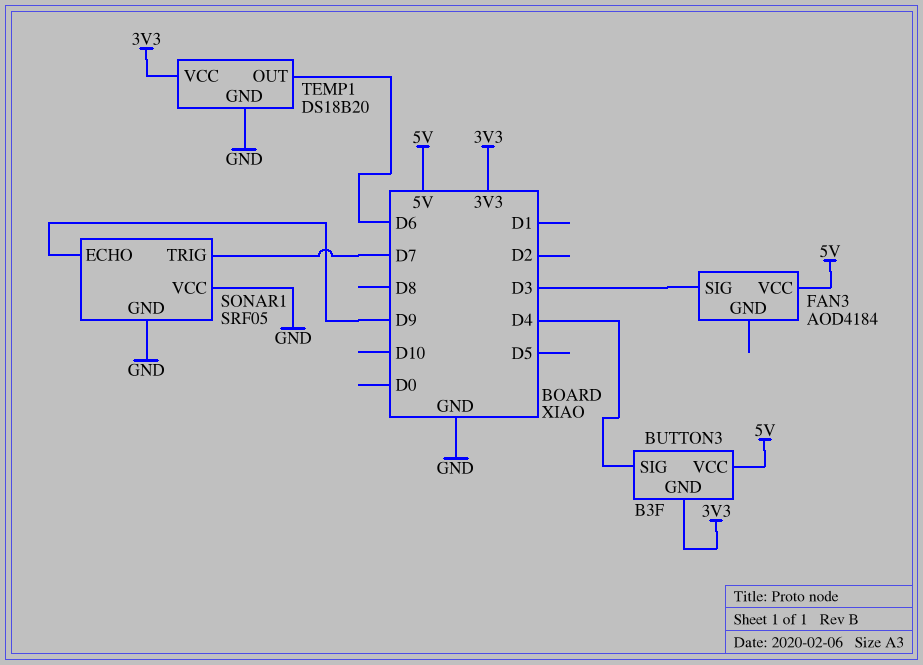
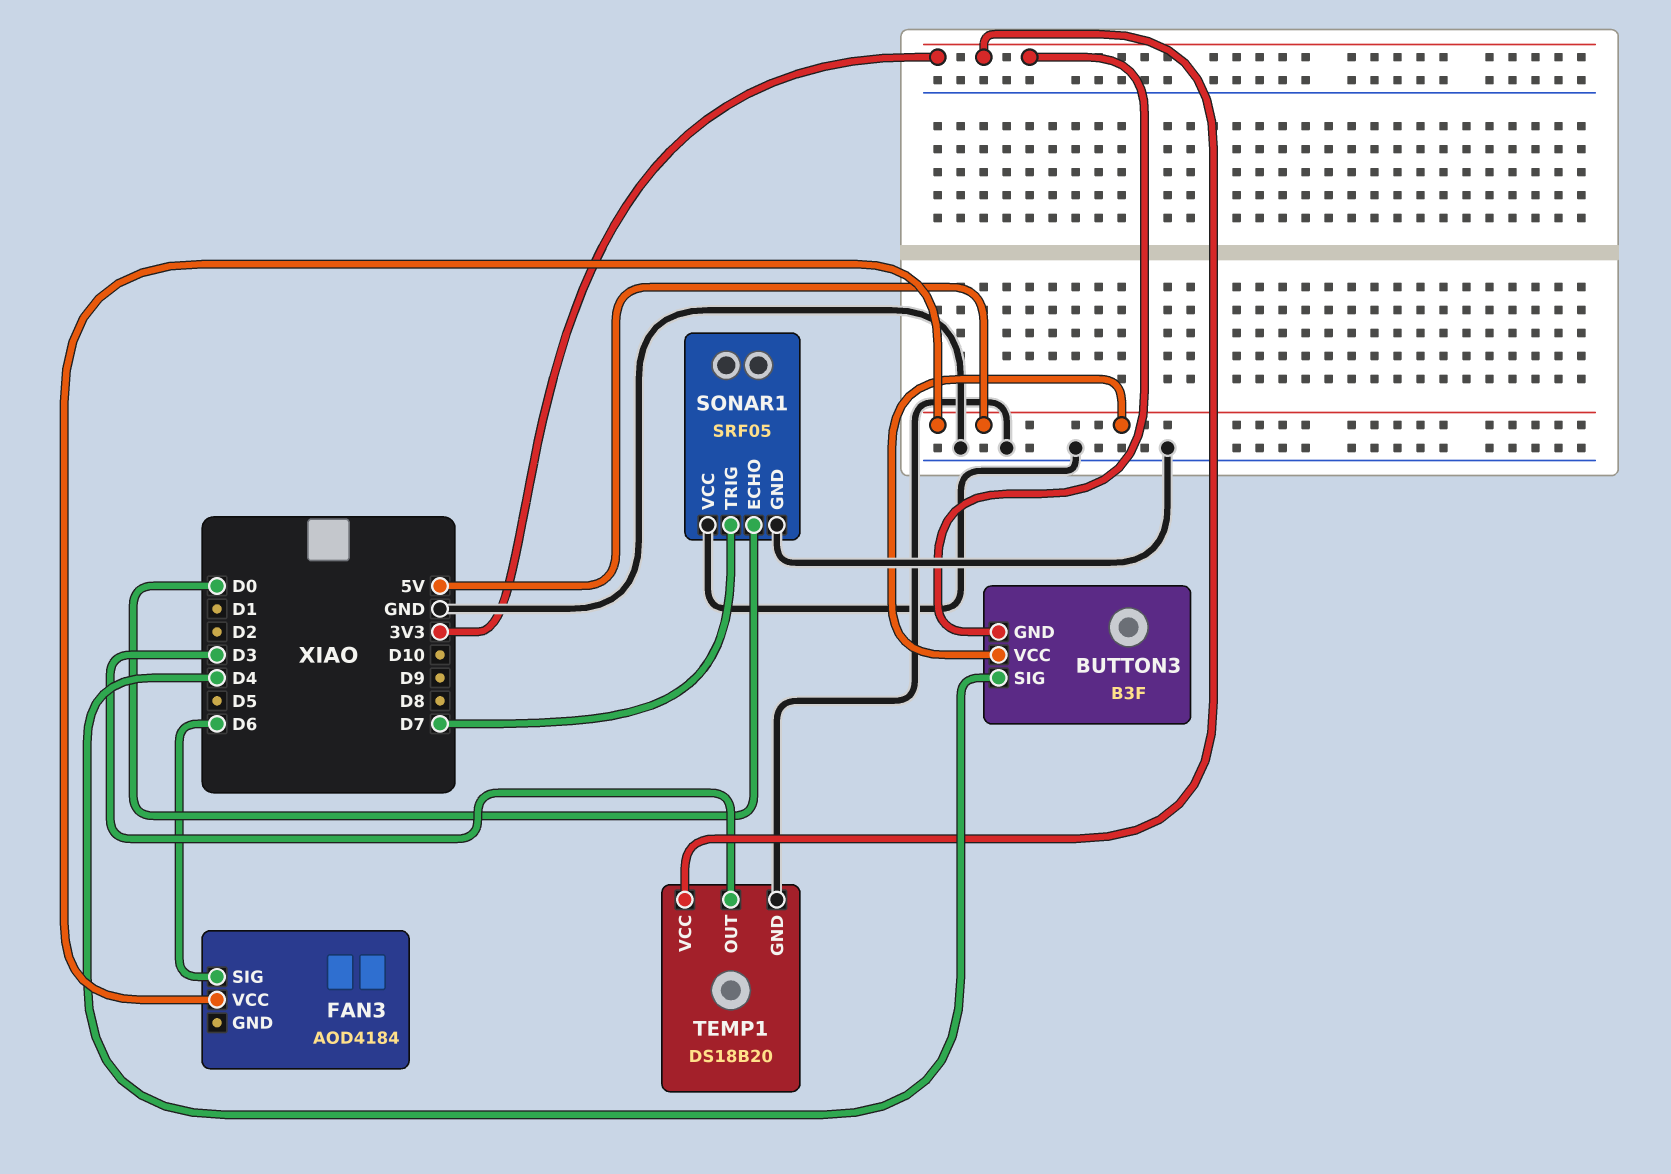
FAN3 pin SIG: D3 -> D6
SONAR1 pin ECHO: D9 -> D0
TEMP1 pin OUT: D6 -> D3

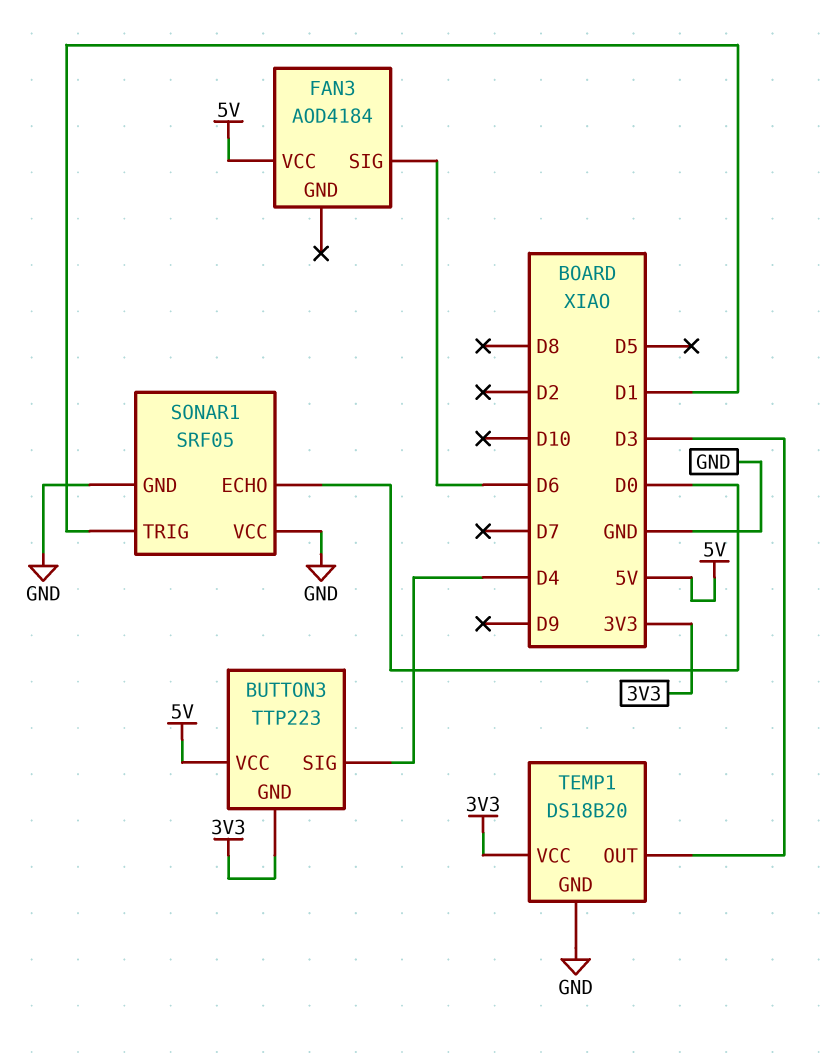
BUTTON3: B3F -> TTP223
SONAR1 pin TRIG: D7 -> D1

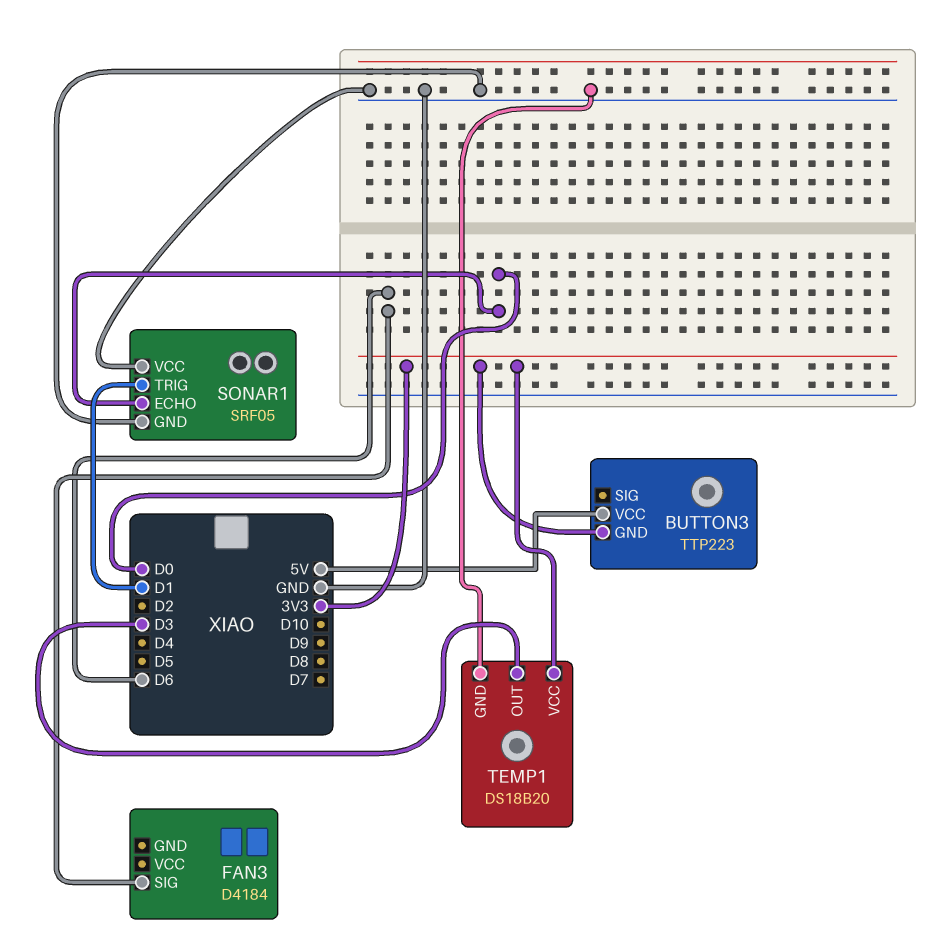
BUTTON3 pin SIG: D4 -> none
FAN3: AOD4184 -> D4184
FAN3 pin VCC: 5V -> none

